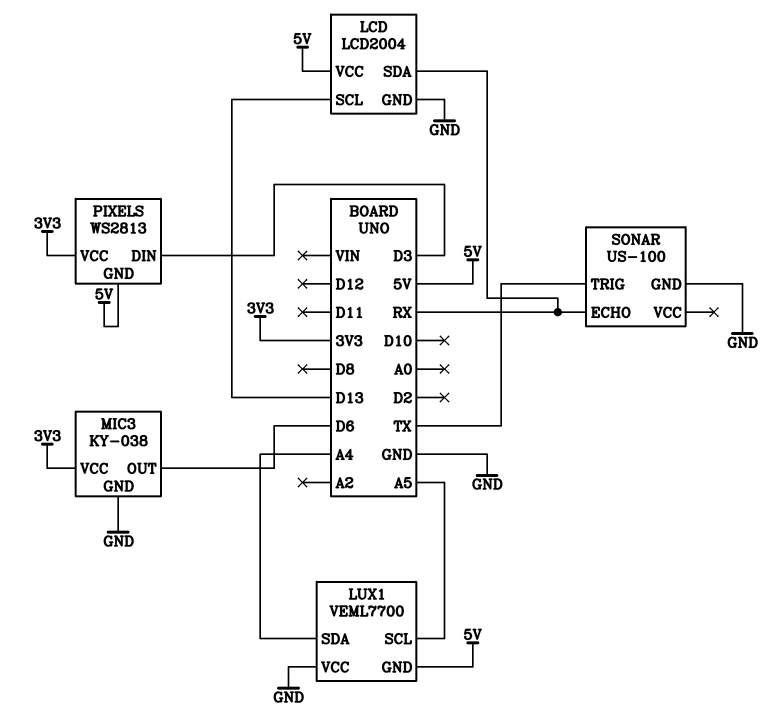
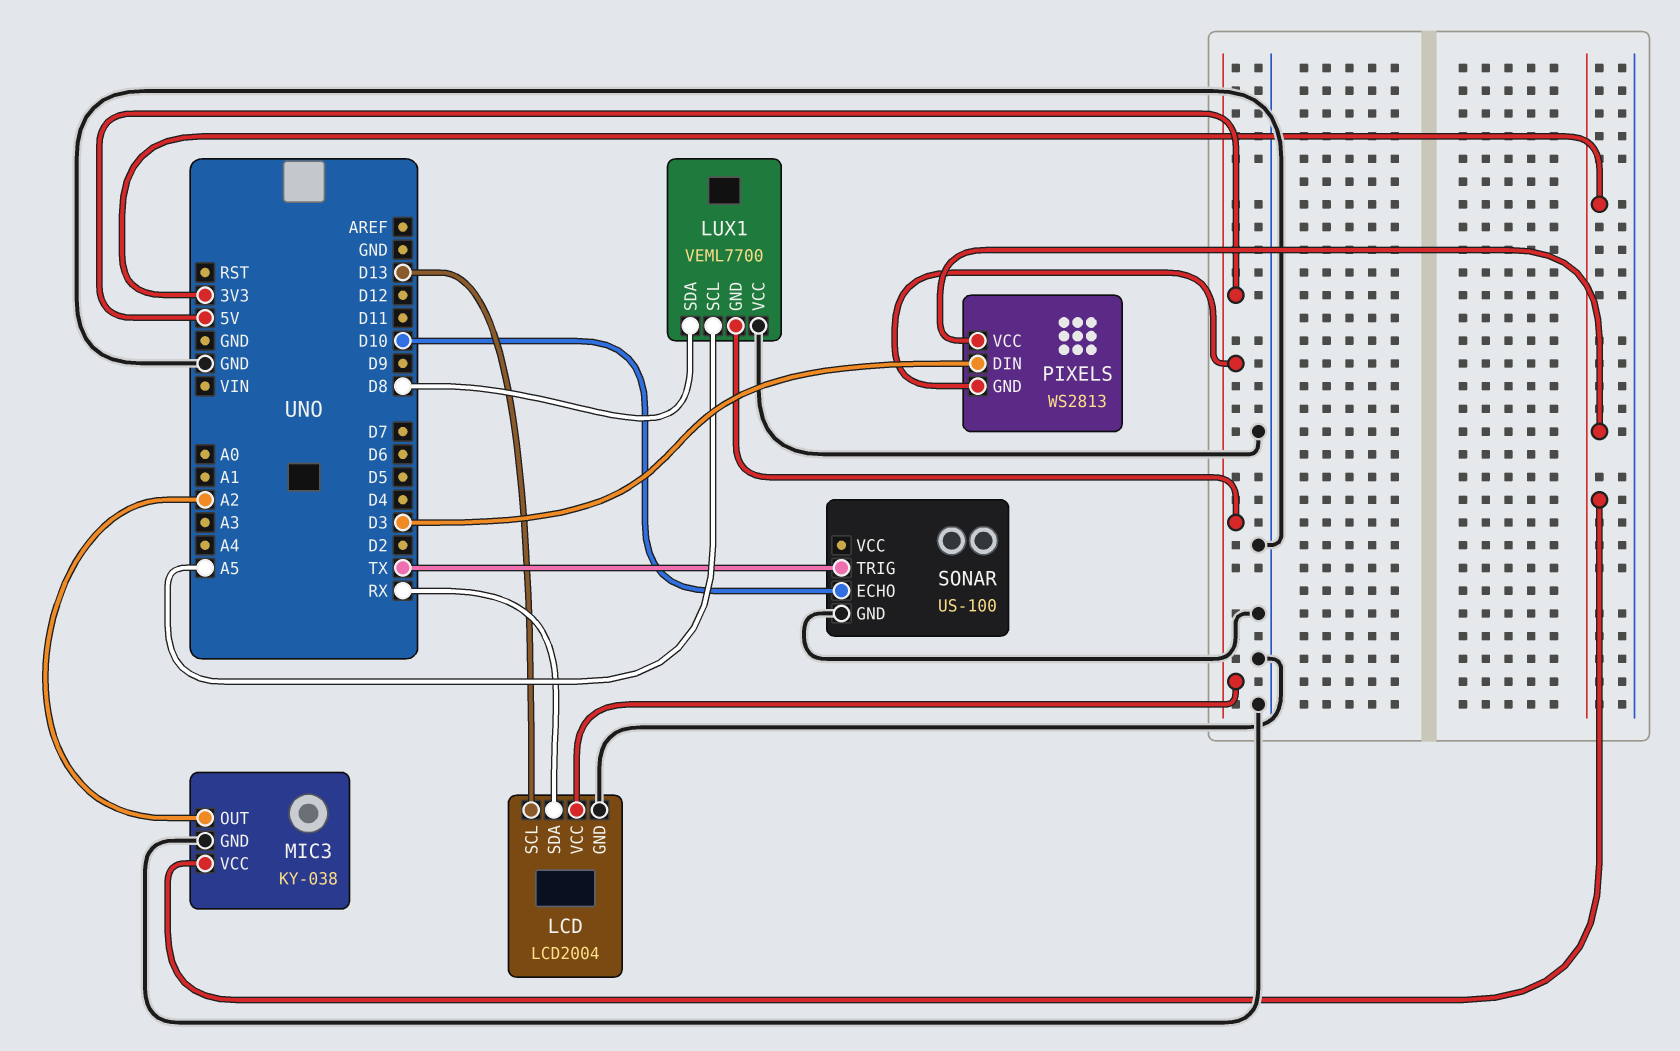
LUX1 pin SDA: A4 -> D8
MIC3 pin OUT: D6 -> A2
SONAR pin ECHO: RX -> D10

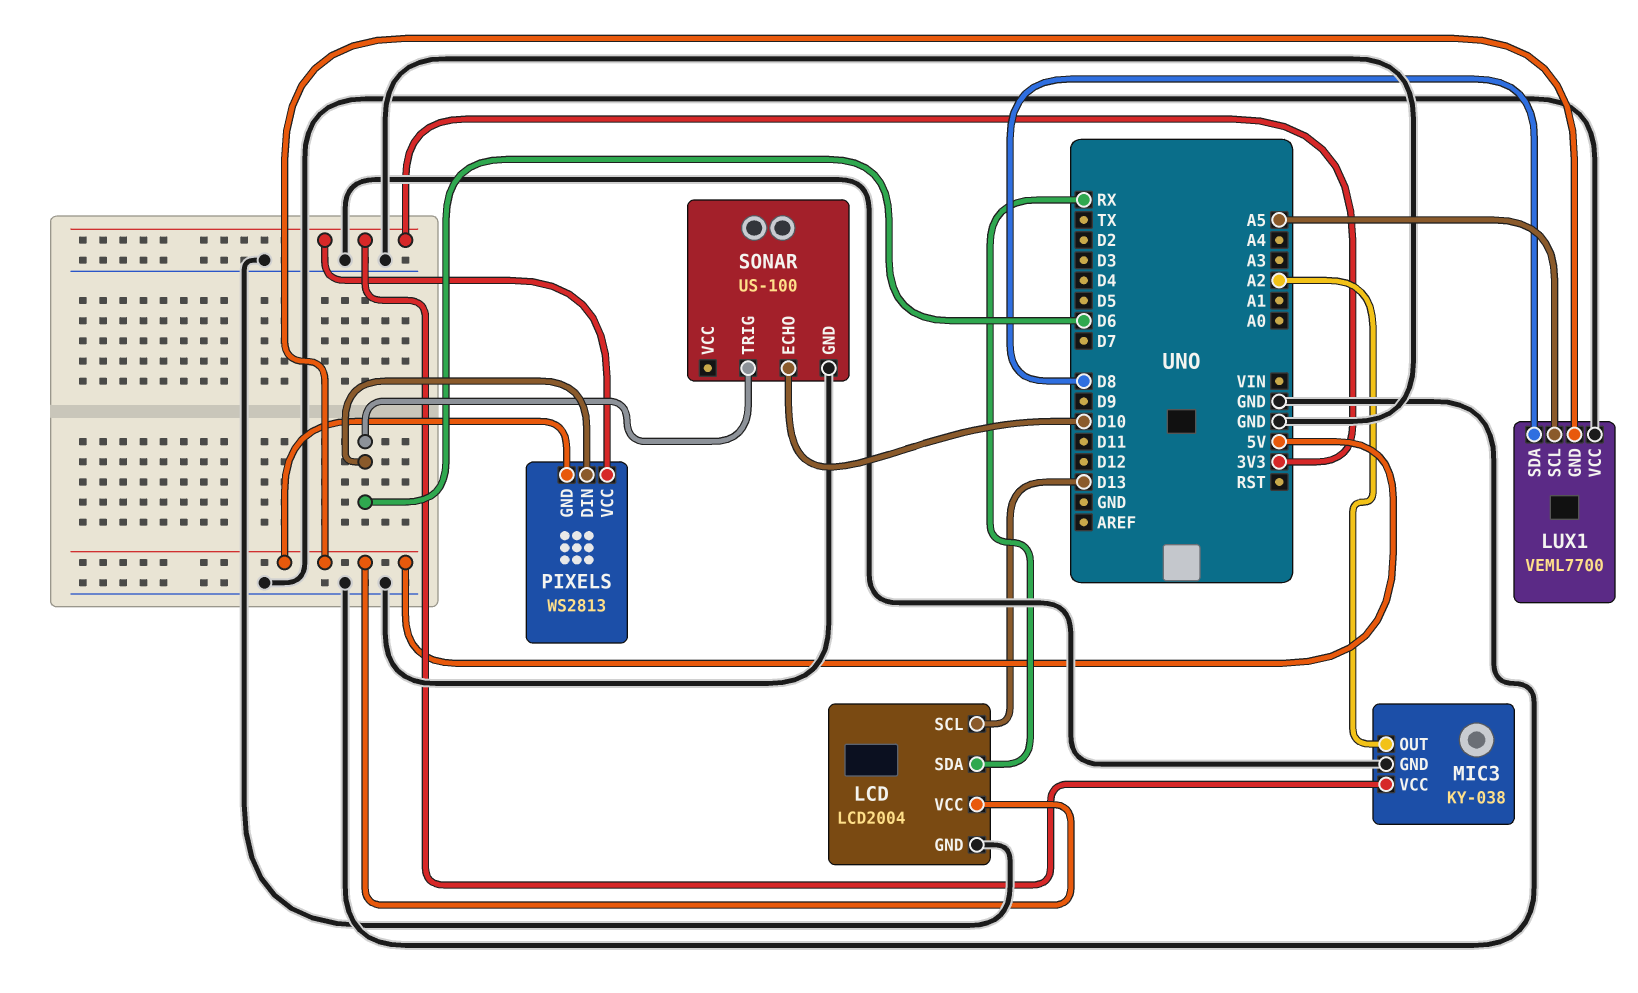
PIXELS pin DIN: D3 -> D6
SONAR pin TRIG: TX -> D6

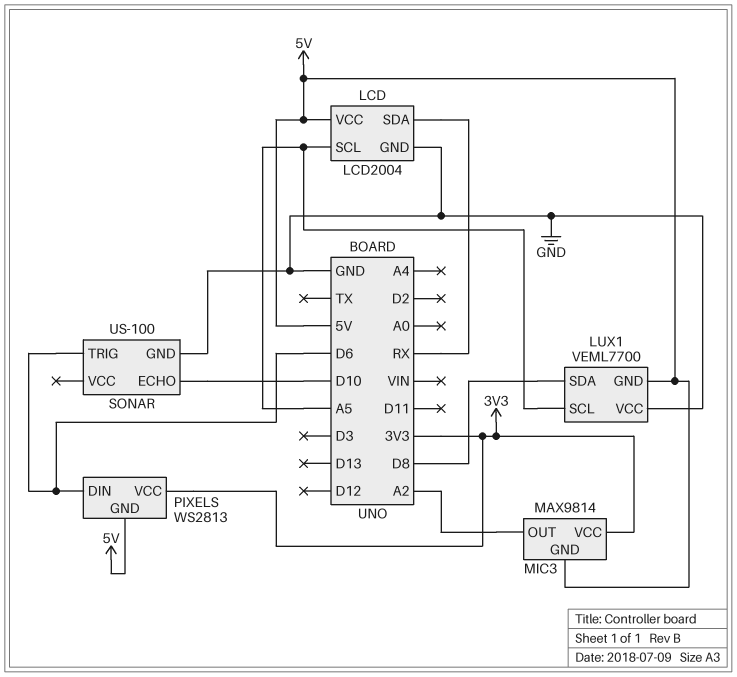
LCD pin SCL: D13 -> A5
MIC3: KY-038 -> MAX9814
MIC3 pin GND: GND -> 5V

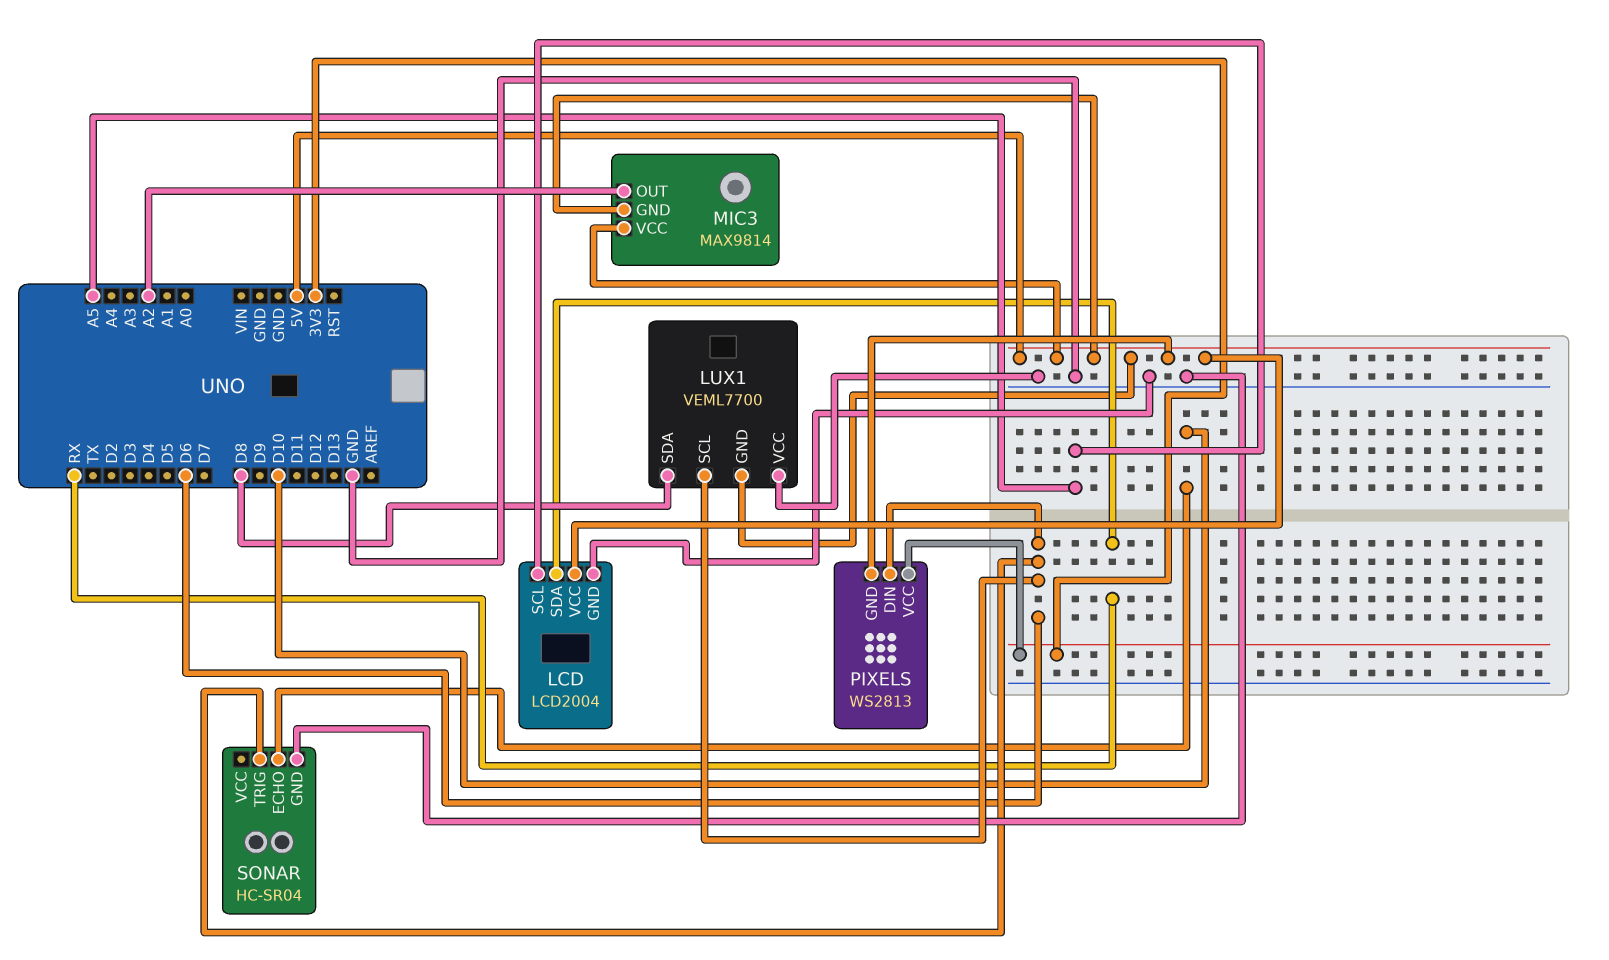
LUX1 pin SCL: A5 -> D6
MIC3 pin VCC: 3V3 -> 5V
SONAR: US-100 -> HC-SR04

